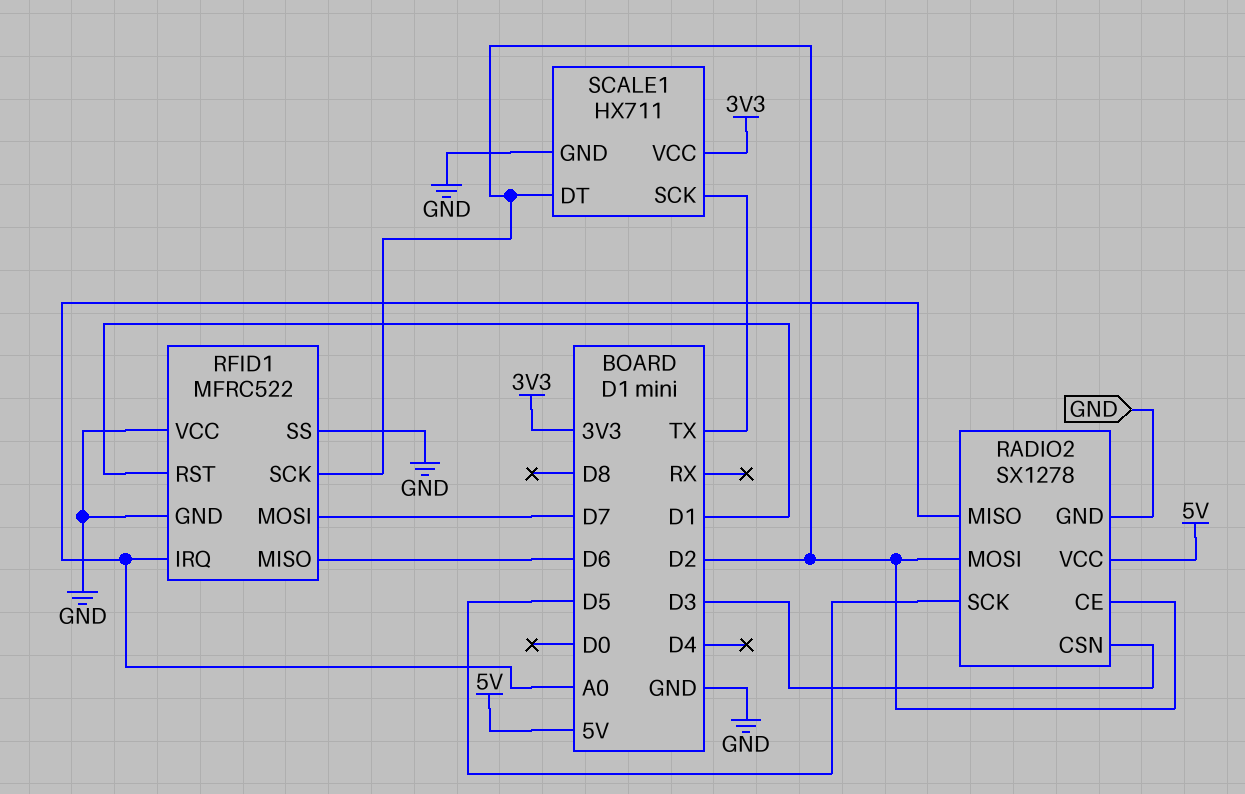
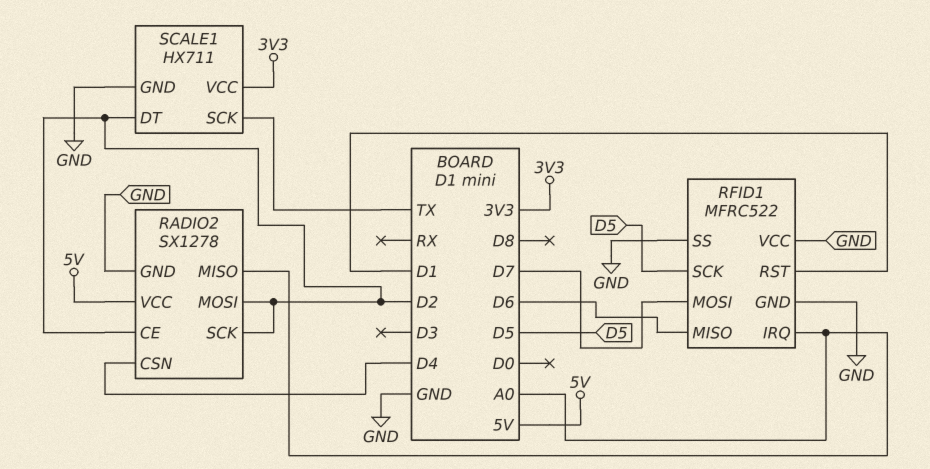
RADIO2 pin CSN: D3 -> D4
RADIO2 pin SCK: D5 -> D2
RFID1 pin SCK: D2 -> D5

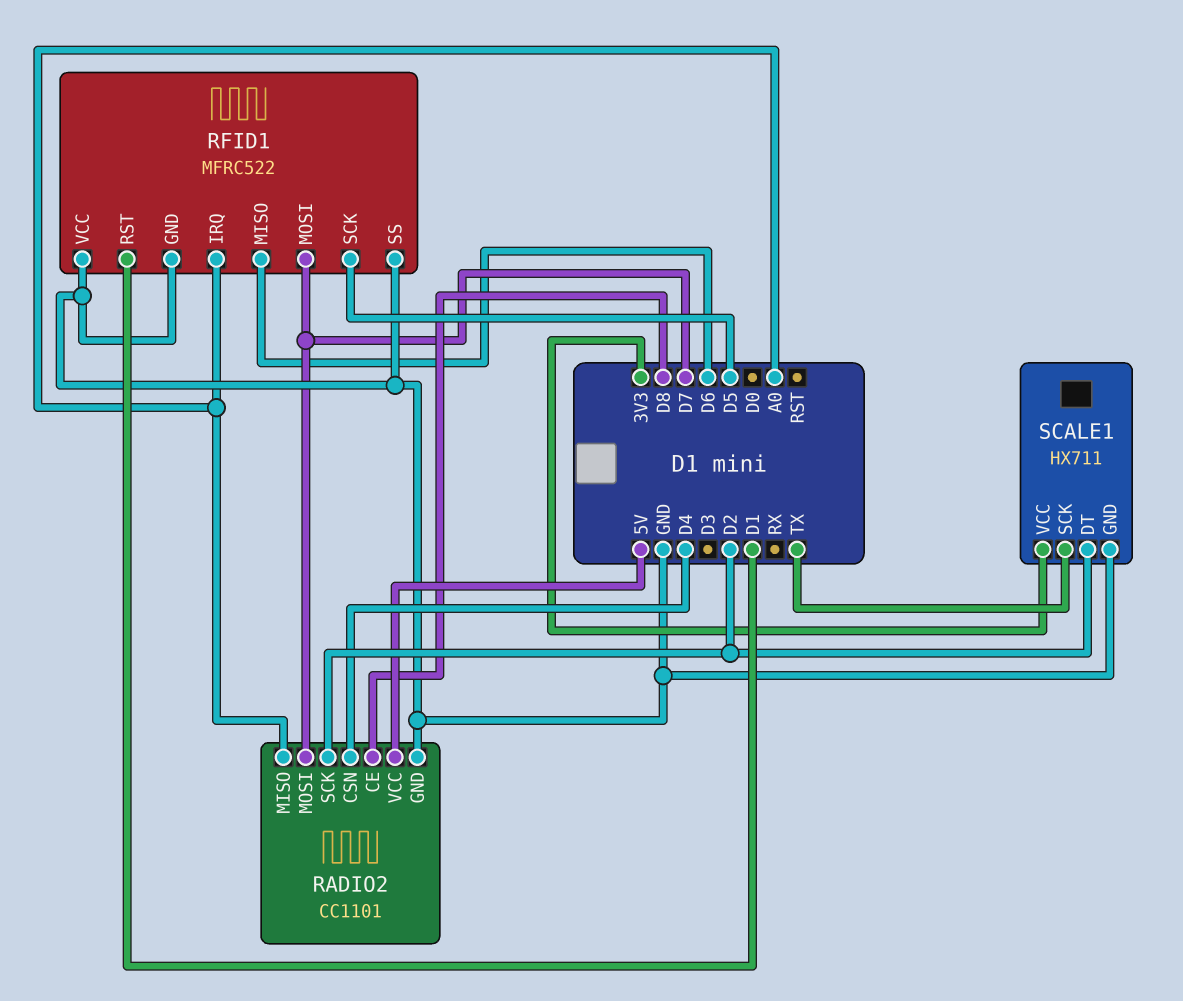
RADIO2: SX1278 -> CC1101
RADIO2 pin CE: D2 -> D8
RADIO2 pin MOSI: D2 -> D7

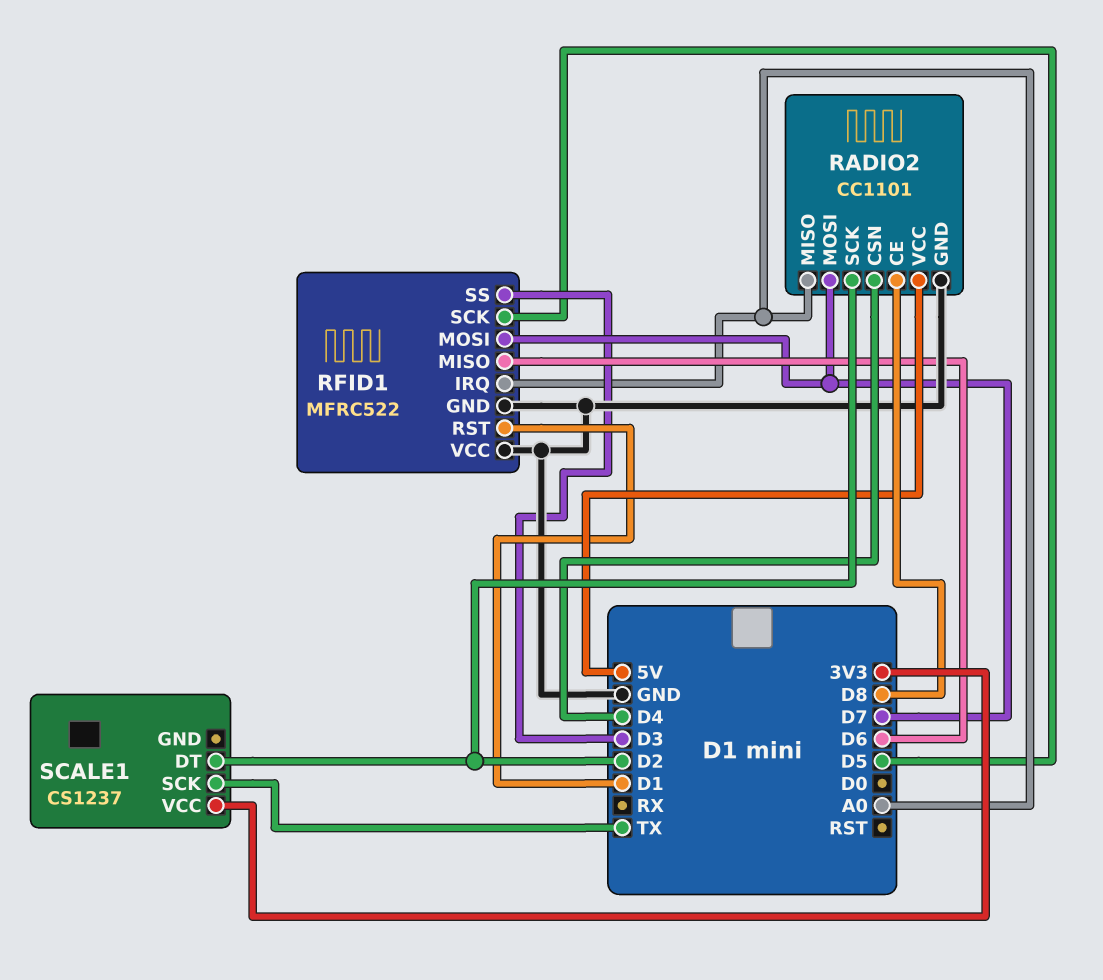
RFID1 pin SS: GND -> D3
SCALE1: HX711 -> CS1237
SCALE1 pin GND: GND -> none

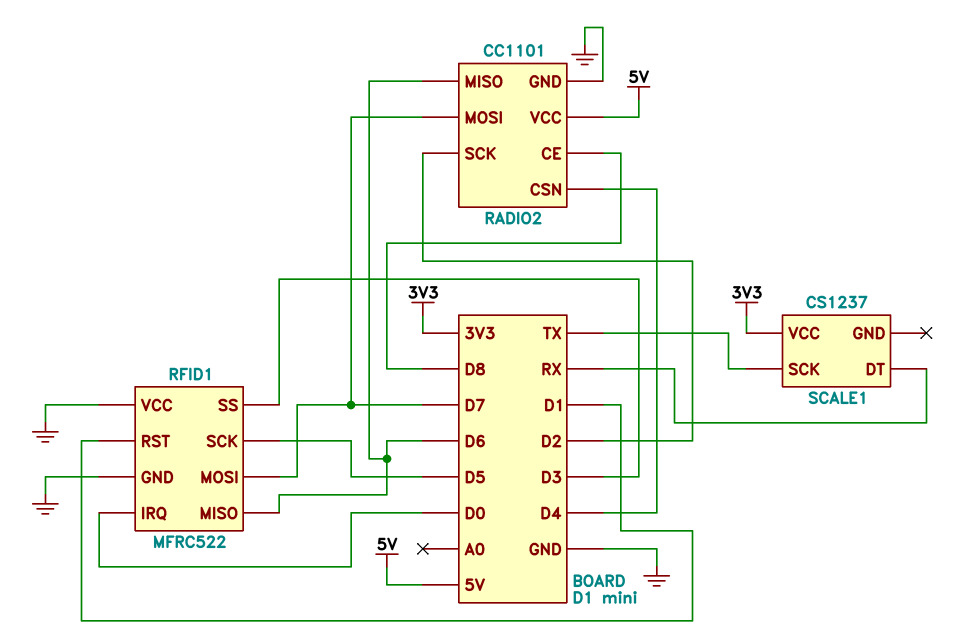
RADIO2 pin MISO: A0 -> D6
RFID1 pin IRQ: A0 -> D0
SCALE1 pin DT: D2 -> RX

